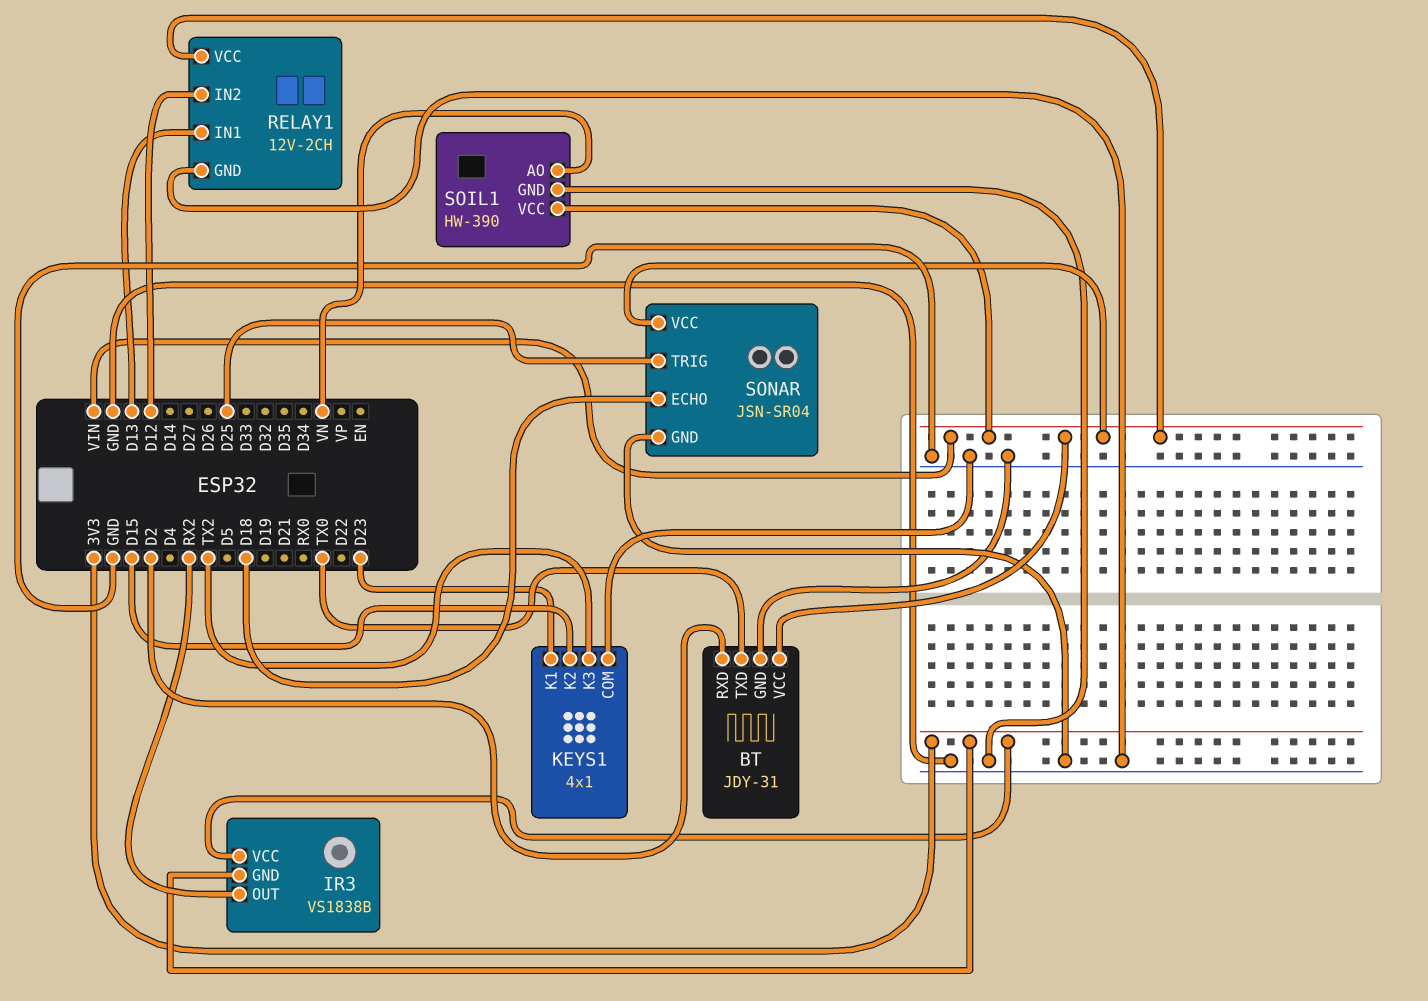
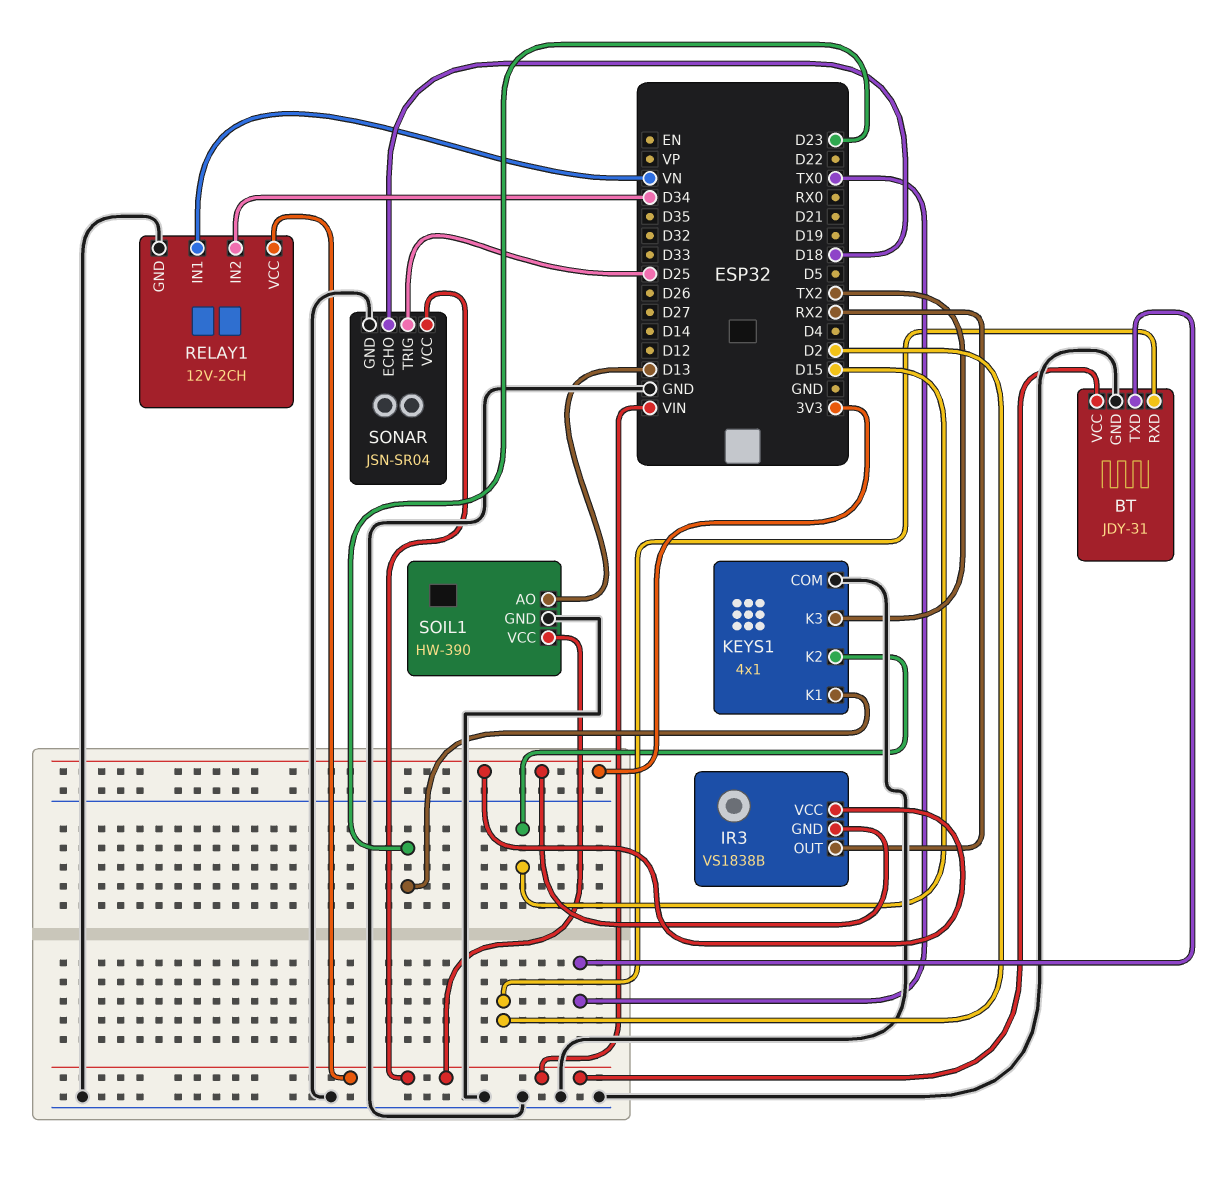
RELAY1 pin IN1: D13 -> VN
RELAY1 pin IN2: D12 -> D34
SOIL1 pin AO: VN -> D13

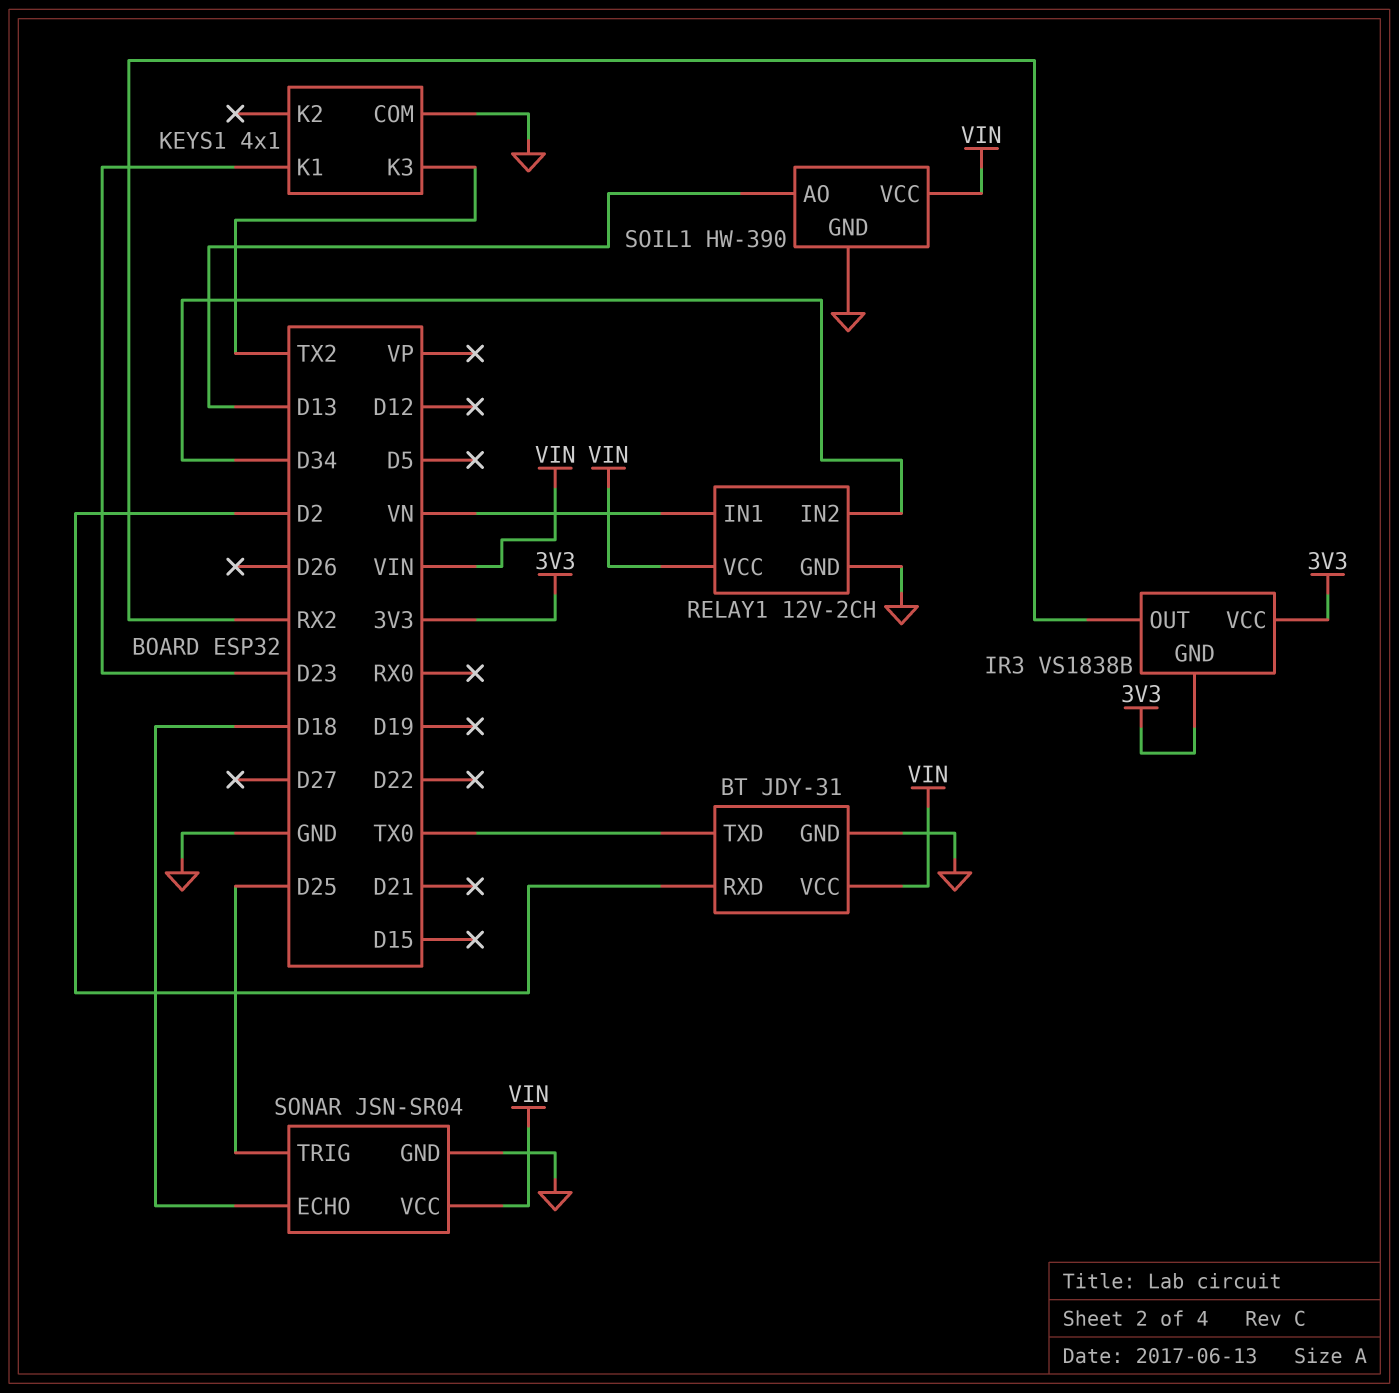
KEYS1 pin K2: D15 -> none

